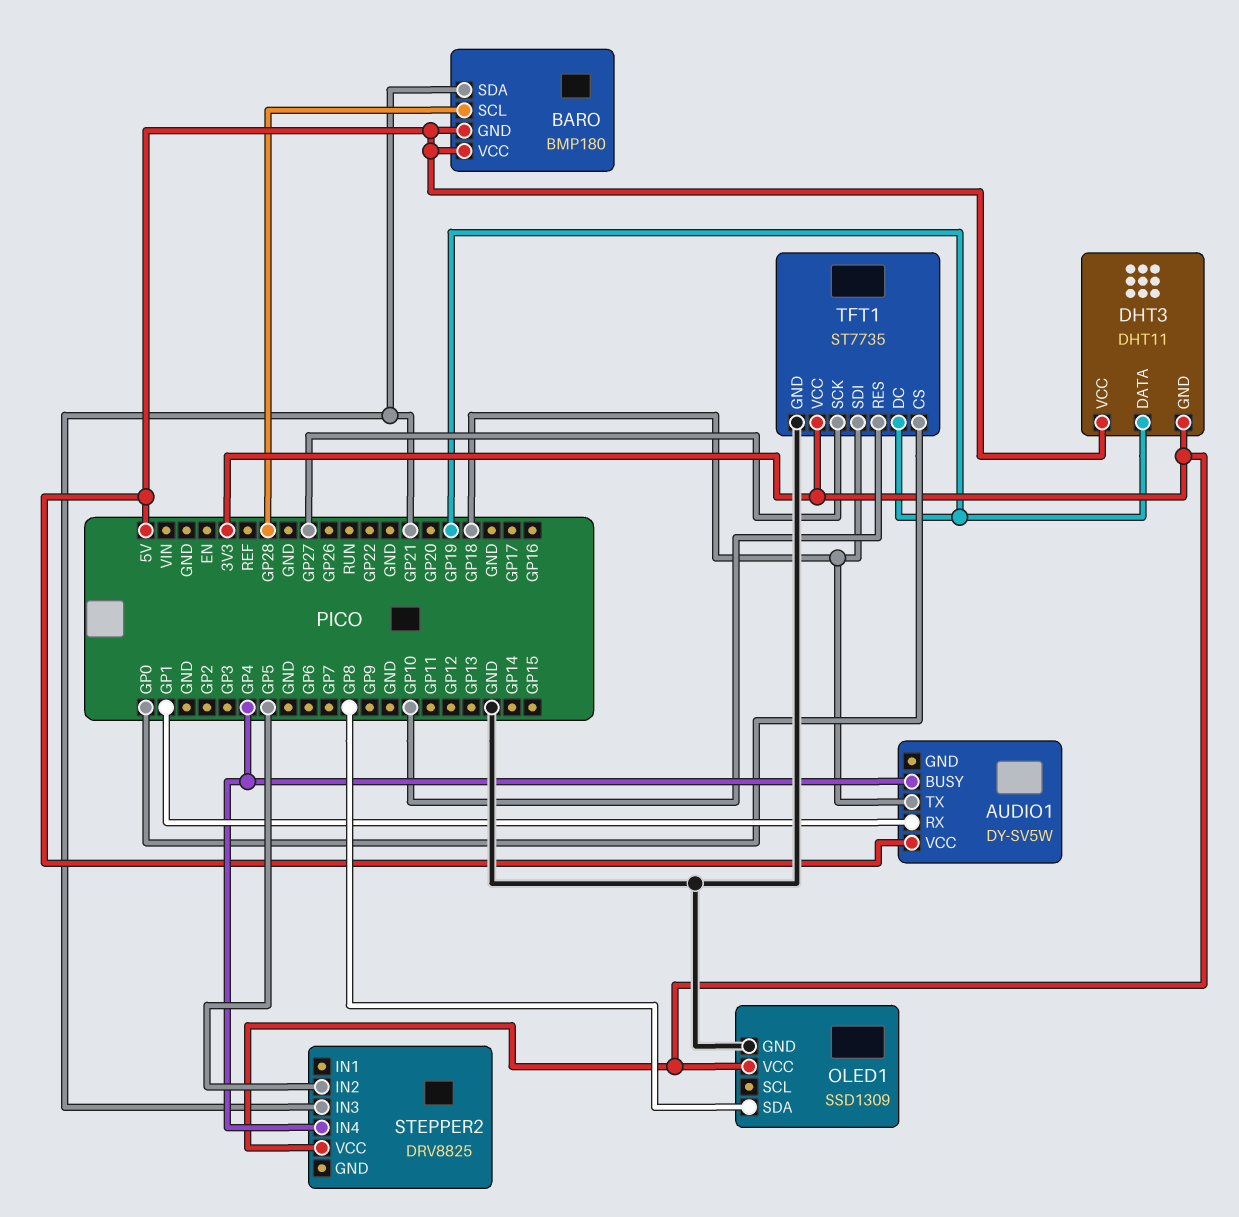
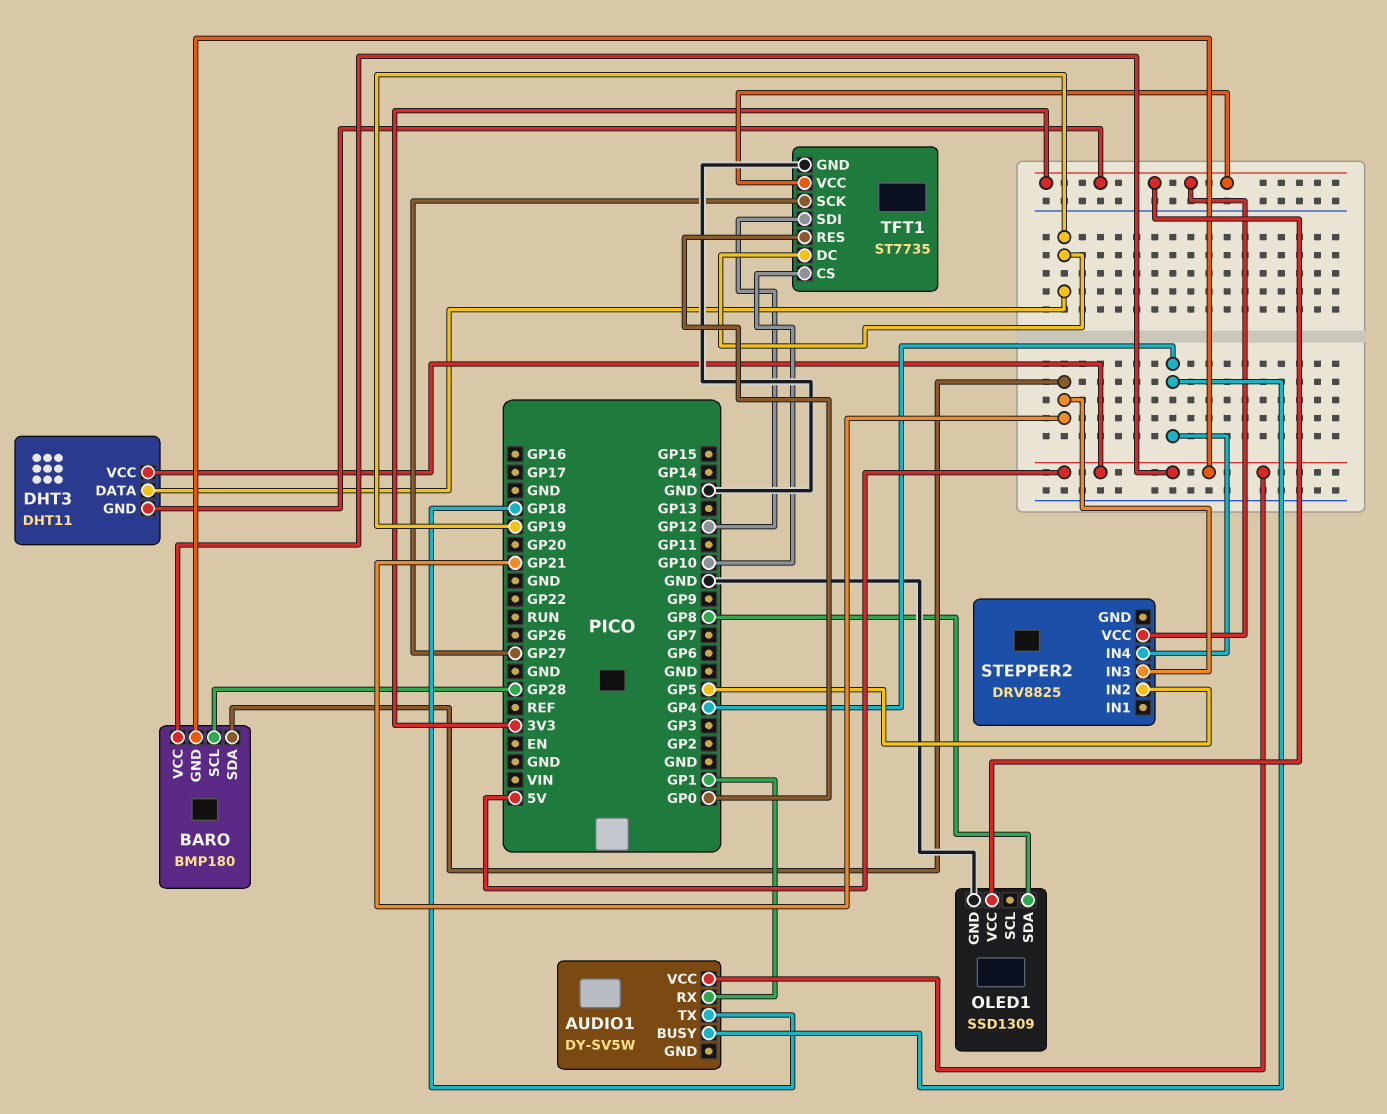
TFT1 pin CS: GP0 -> GP10
TFT1 pin RES: GP10 -> GP0
TFT1 pin SDI: GP18 -> GP12

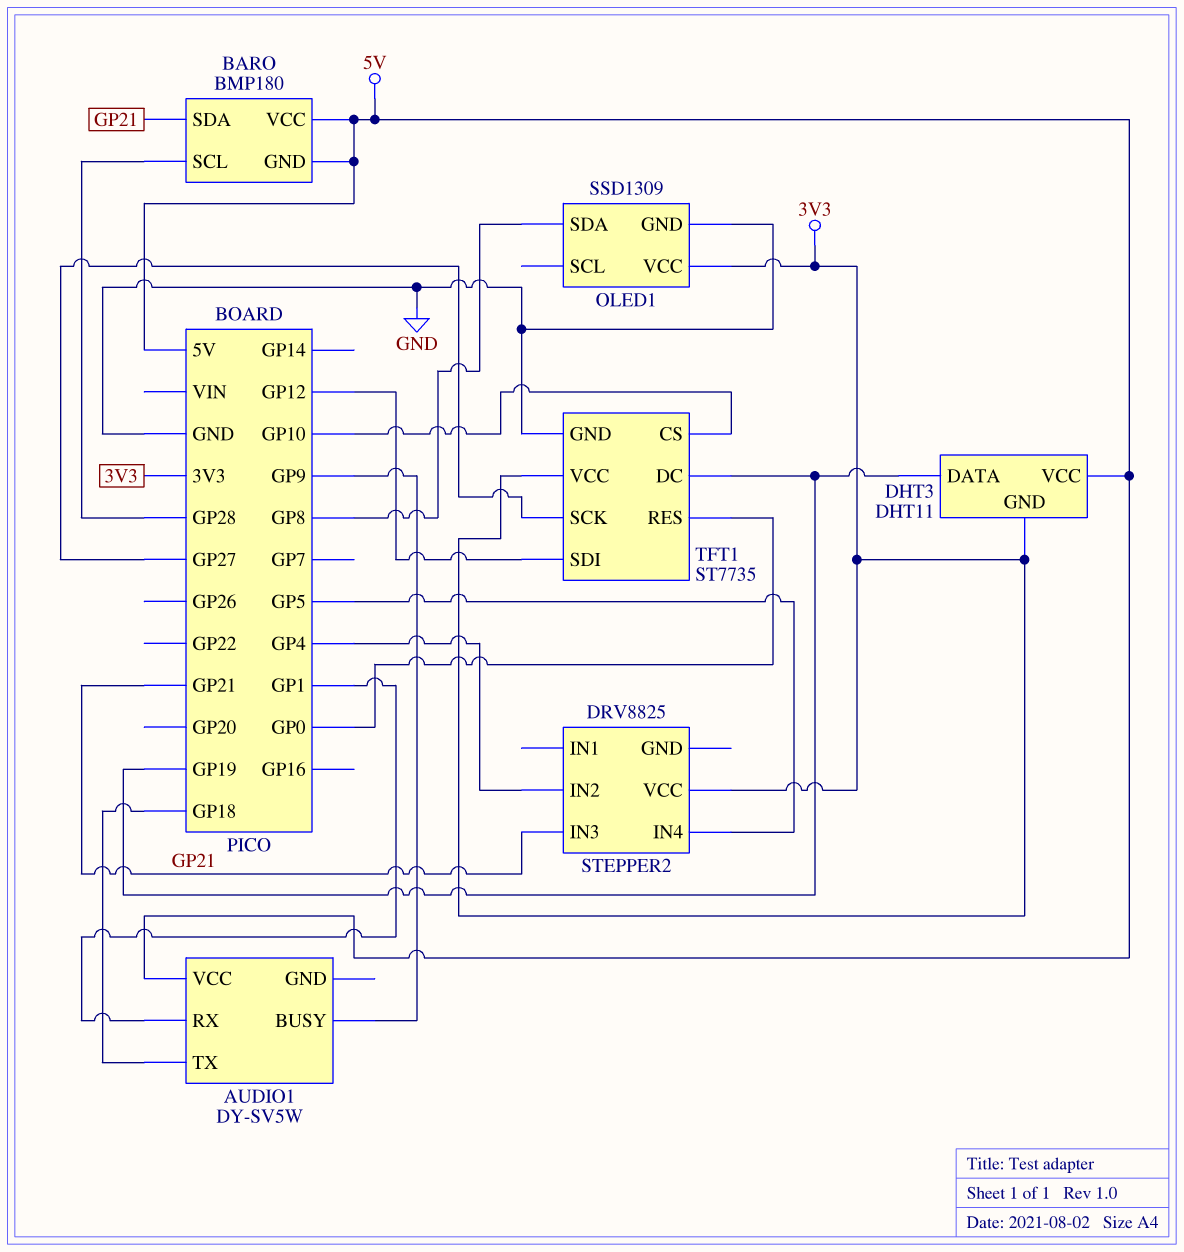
AUDIO1 pin BUSY: GP4 -> GP9
STEPPER2 pin IN2: GP5 -> GP4
STEPPER2 pin IN4: GP4 -> GP5

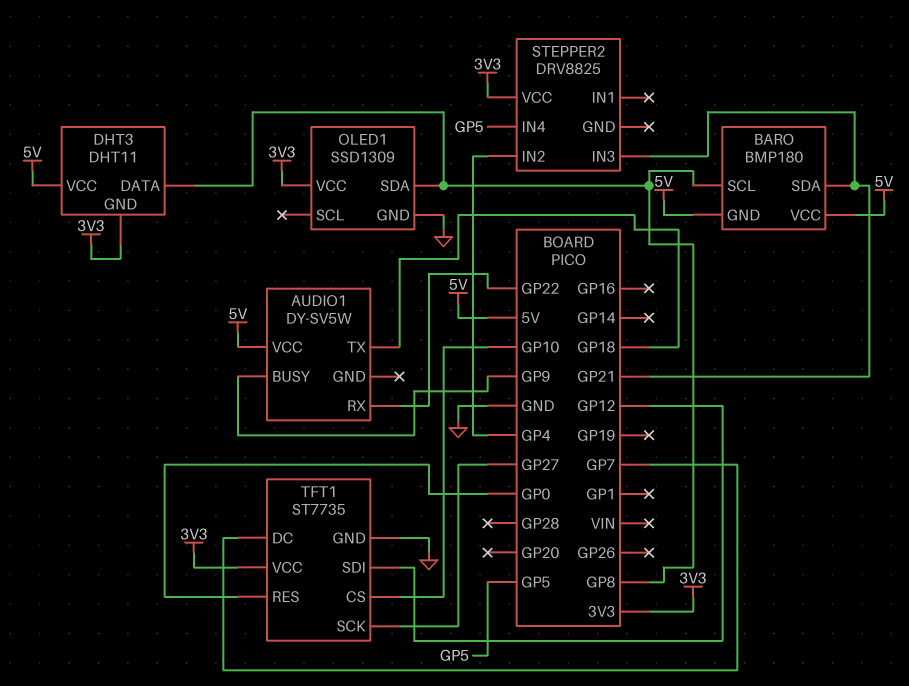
AUDIO1 pin RX: GP1 -> GP22
BARO pin SCL: GP28 -> GP8
DHT3 pin DATA: GP19 -> GP8
TFT1 pin DC: GP19 -> GP7

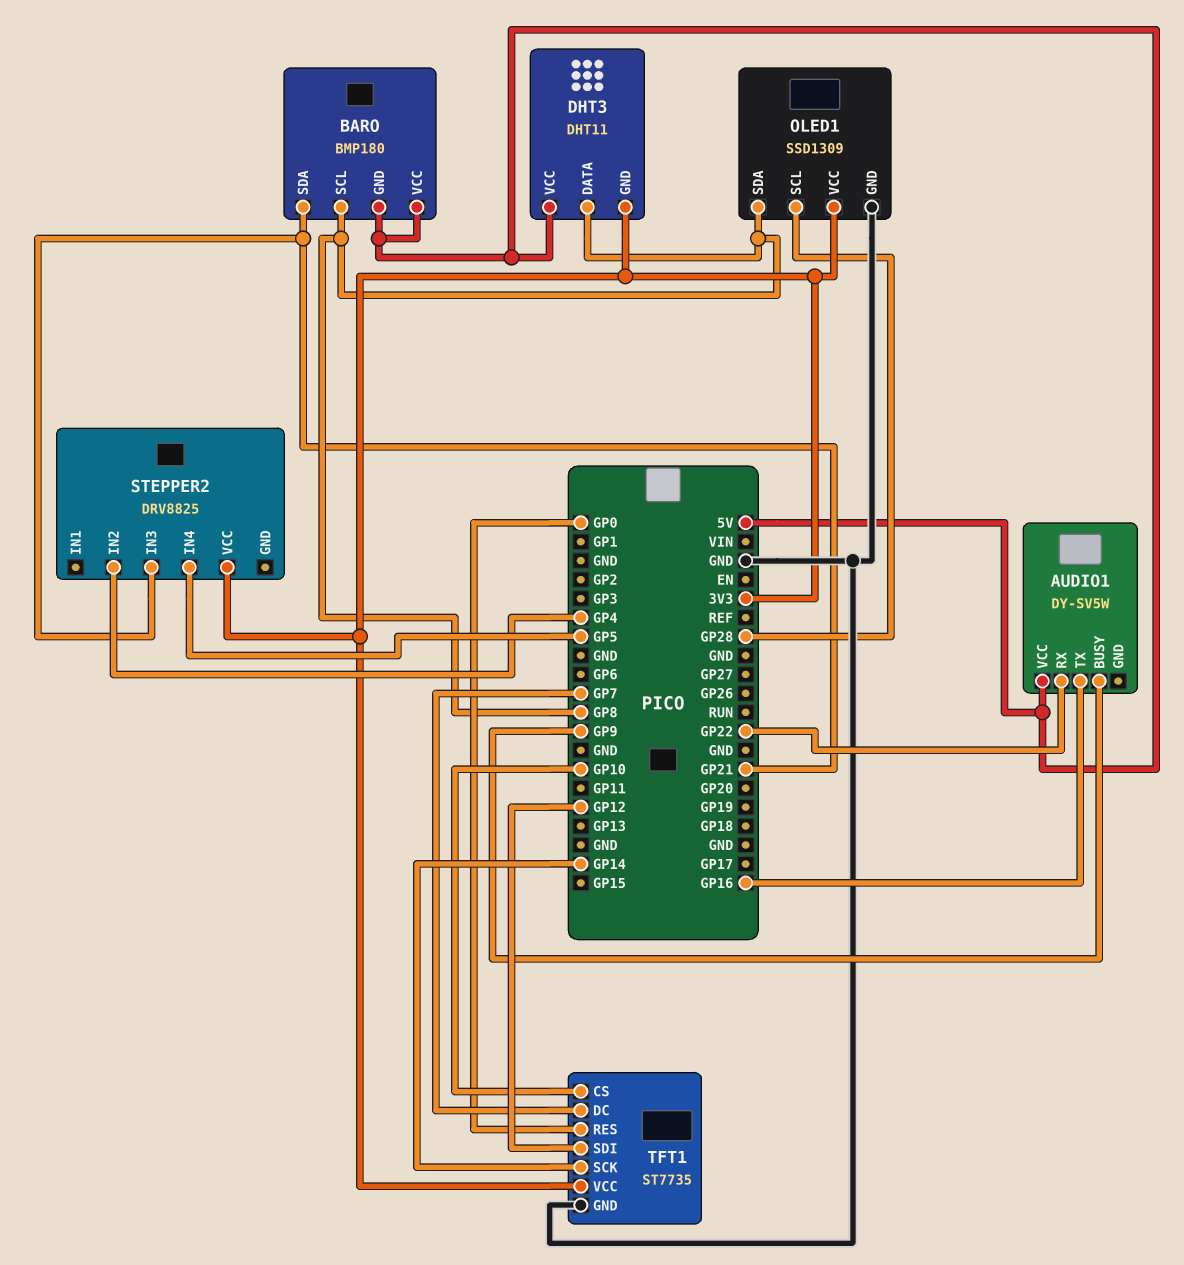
AUDIO1 pin TX: GP18 -> GP16
OLED1 pin SCL: none -> GP28
TFT1 pin SCK: GP27 -> GP14

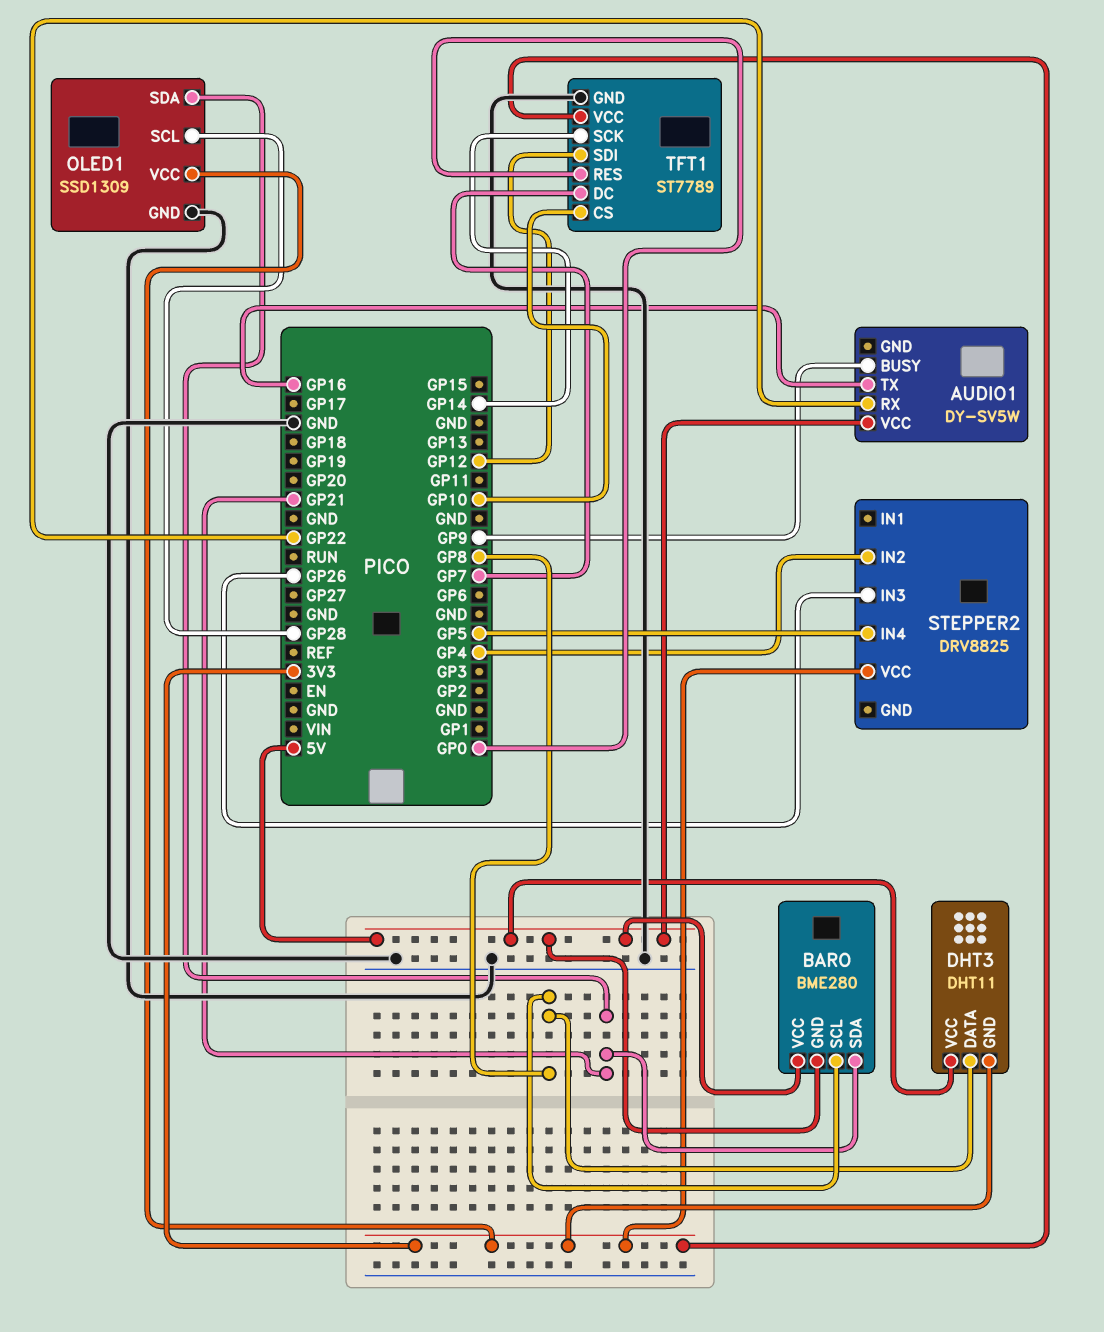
BARO: BMP180 -> BME280
OLED1 pin SDA: GP8 -> GP21
STEPPER2 pin IN3: GP21 -> GP26
TFT1: ST7735 -> ST7789

